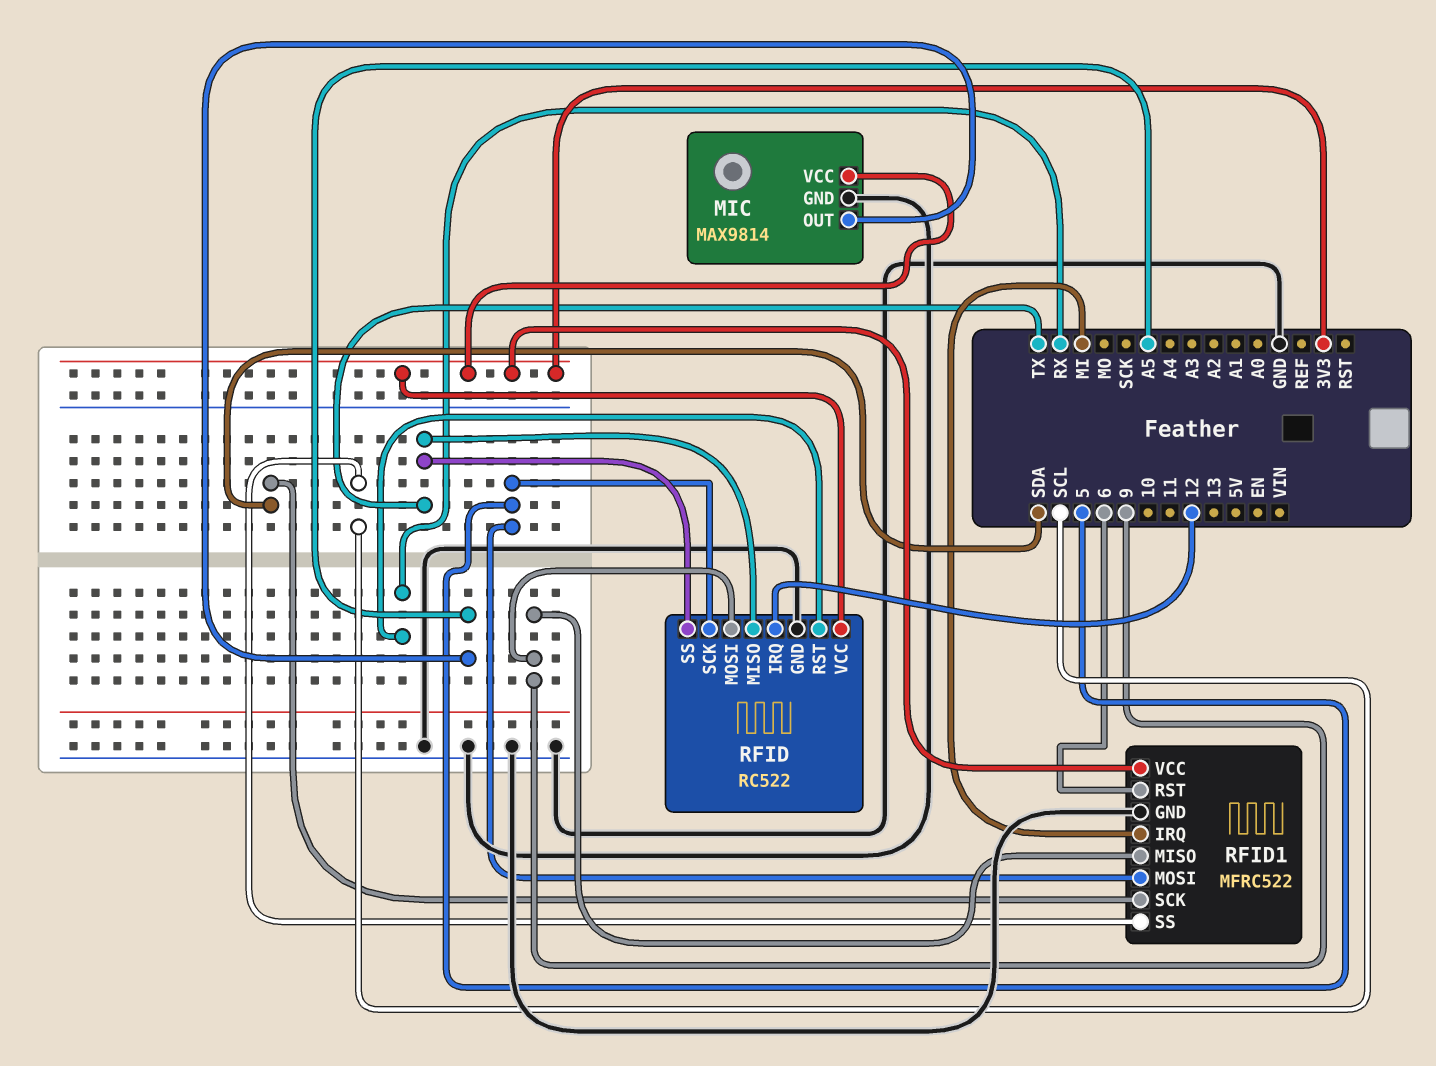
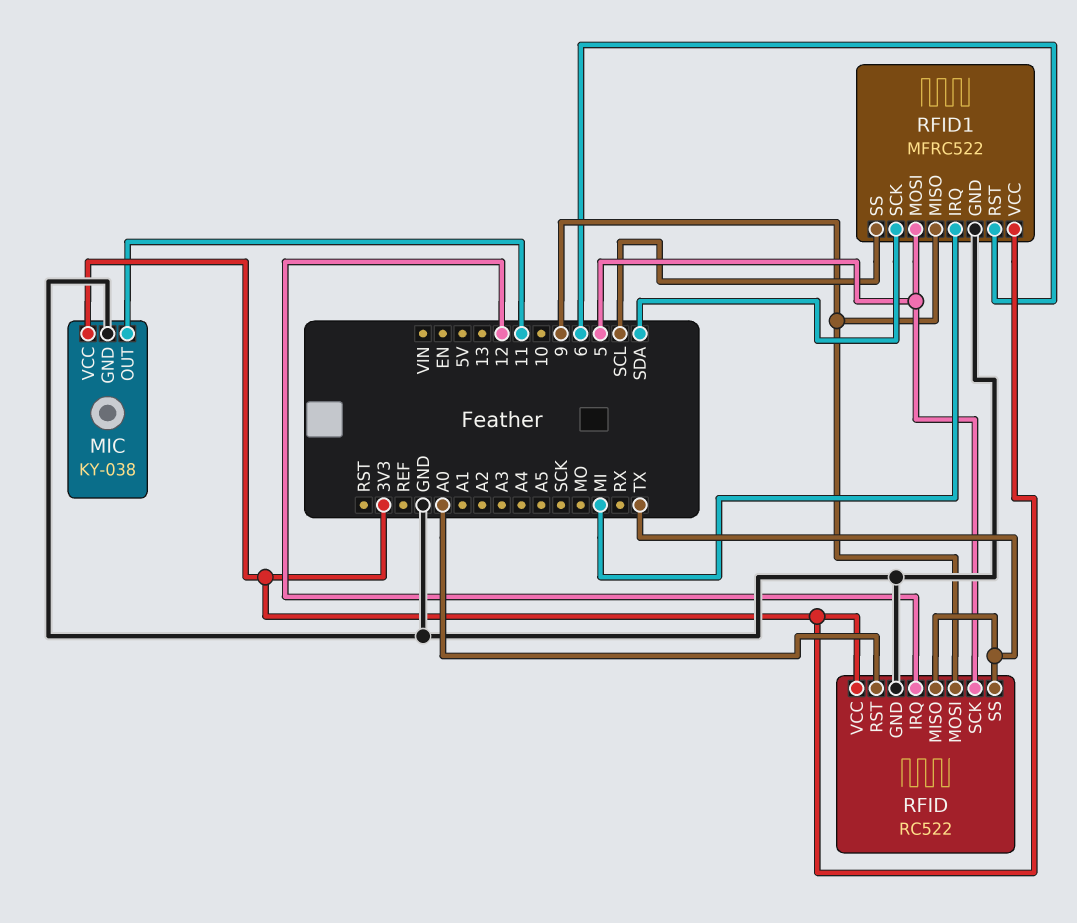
MIC: MAX9814 -> KY-038
MIC pin OUT: A5 -> 11
RFID pin RST: RX -> A0

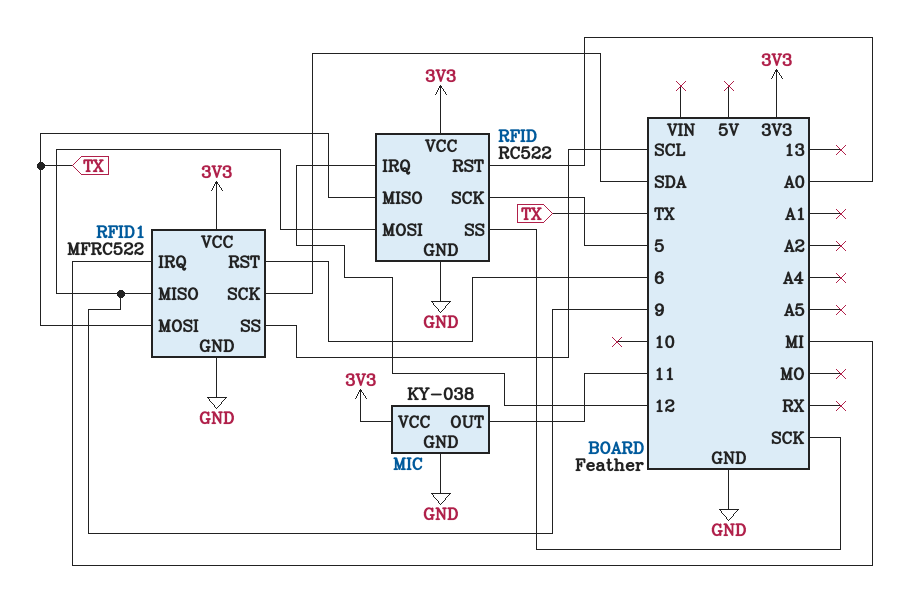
RFID pin SS: TX -> SCK
RFID1 pin MOSI: 5 -> TX

